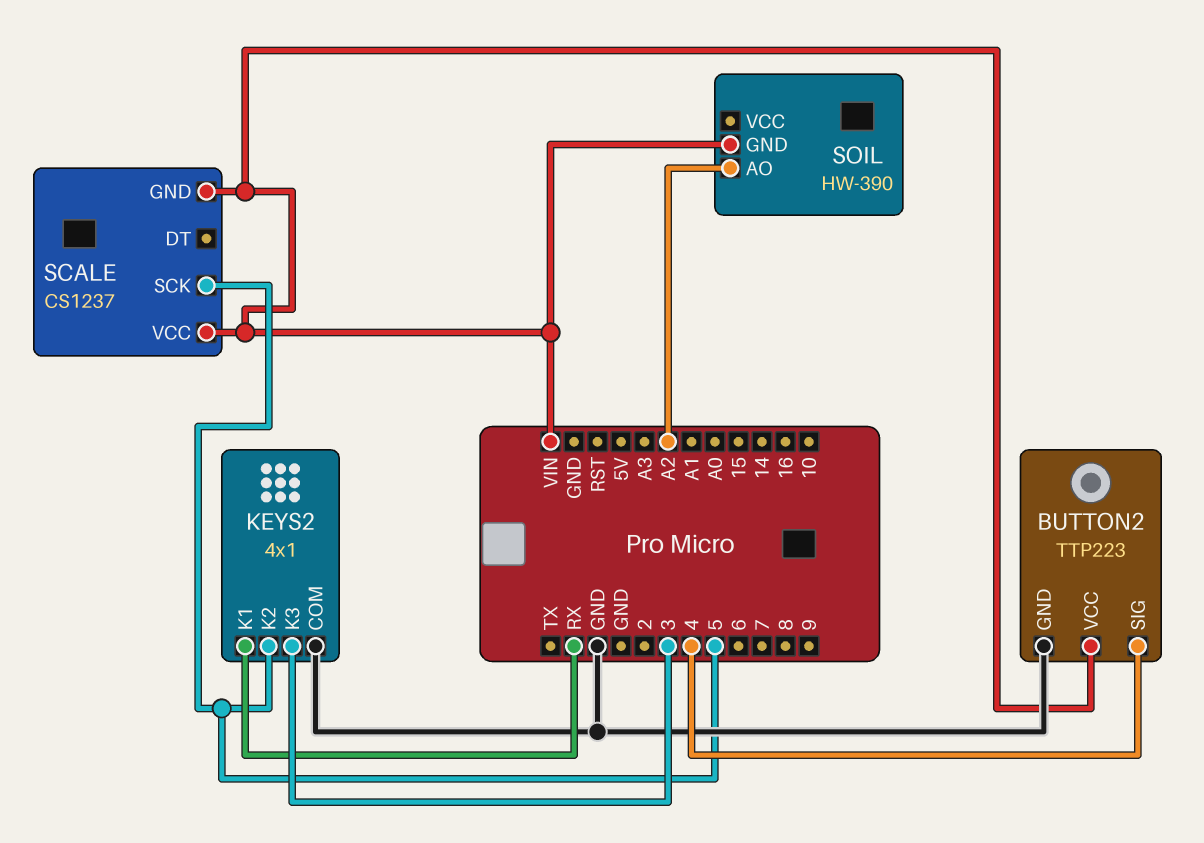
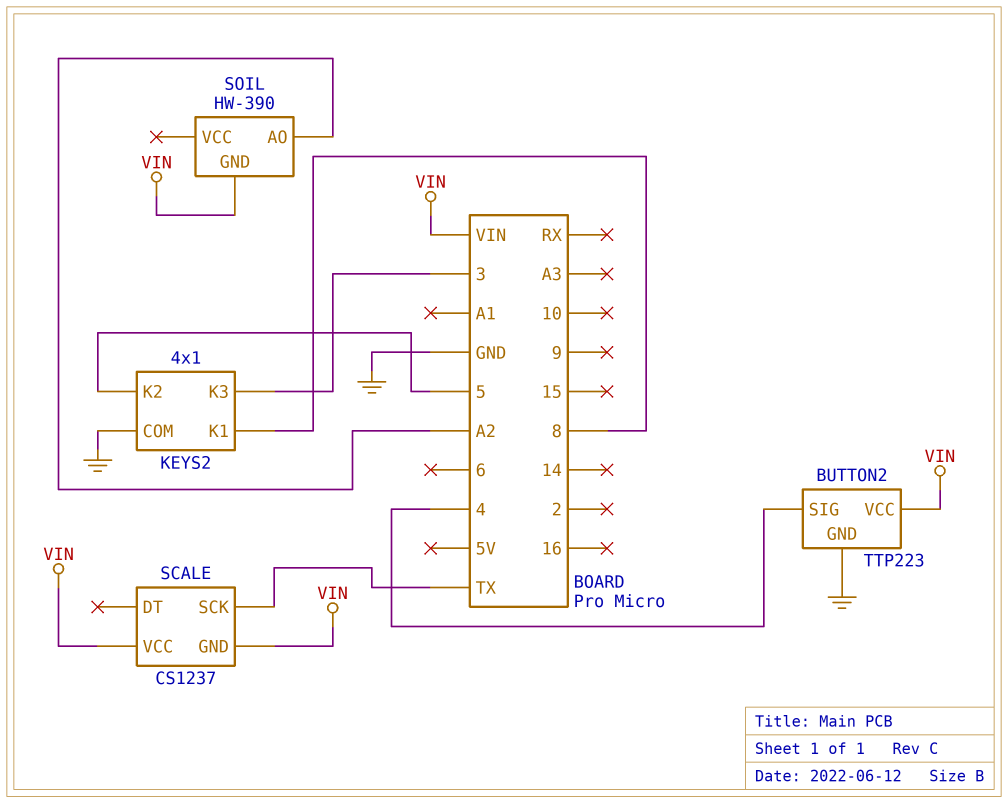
KEYS2 pin K1: RX -> 8
SCALE pin SCK: 5 -> TX

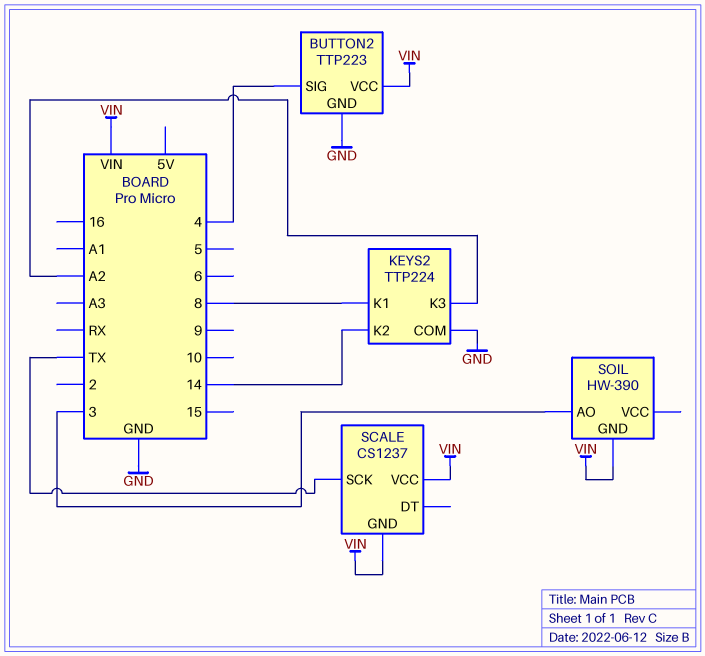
KEYS2: 4x1 -> TTP224
KEYS2 pin K2: 5 -> 14
KEYS2 pin K3: 3 -> A2
SOIL pin AO: A2 -> 3

